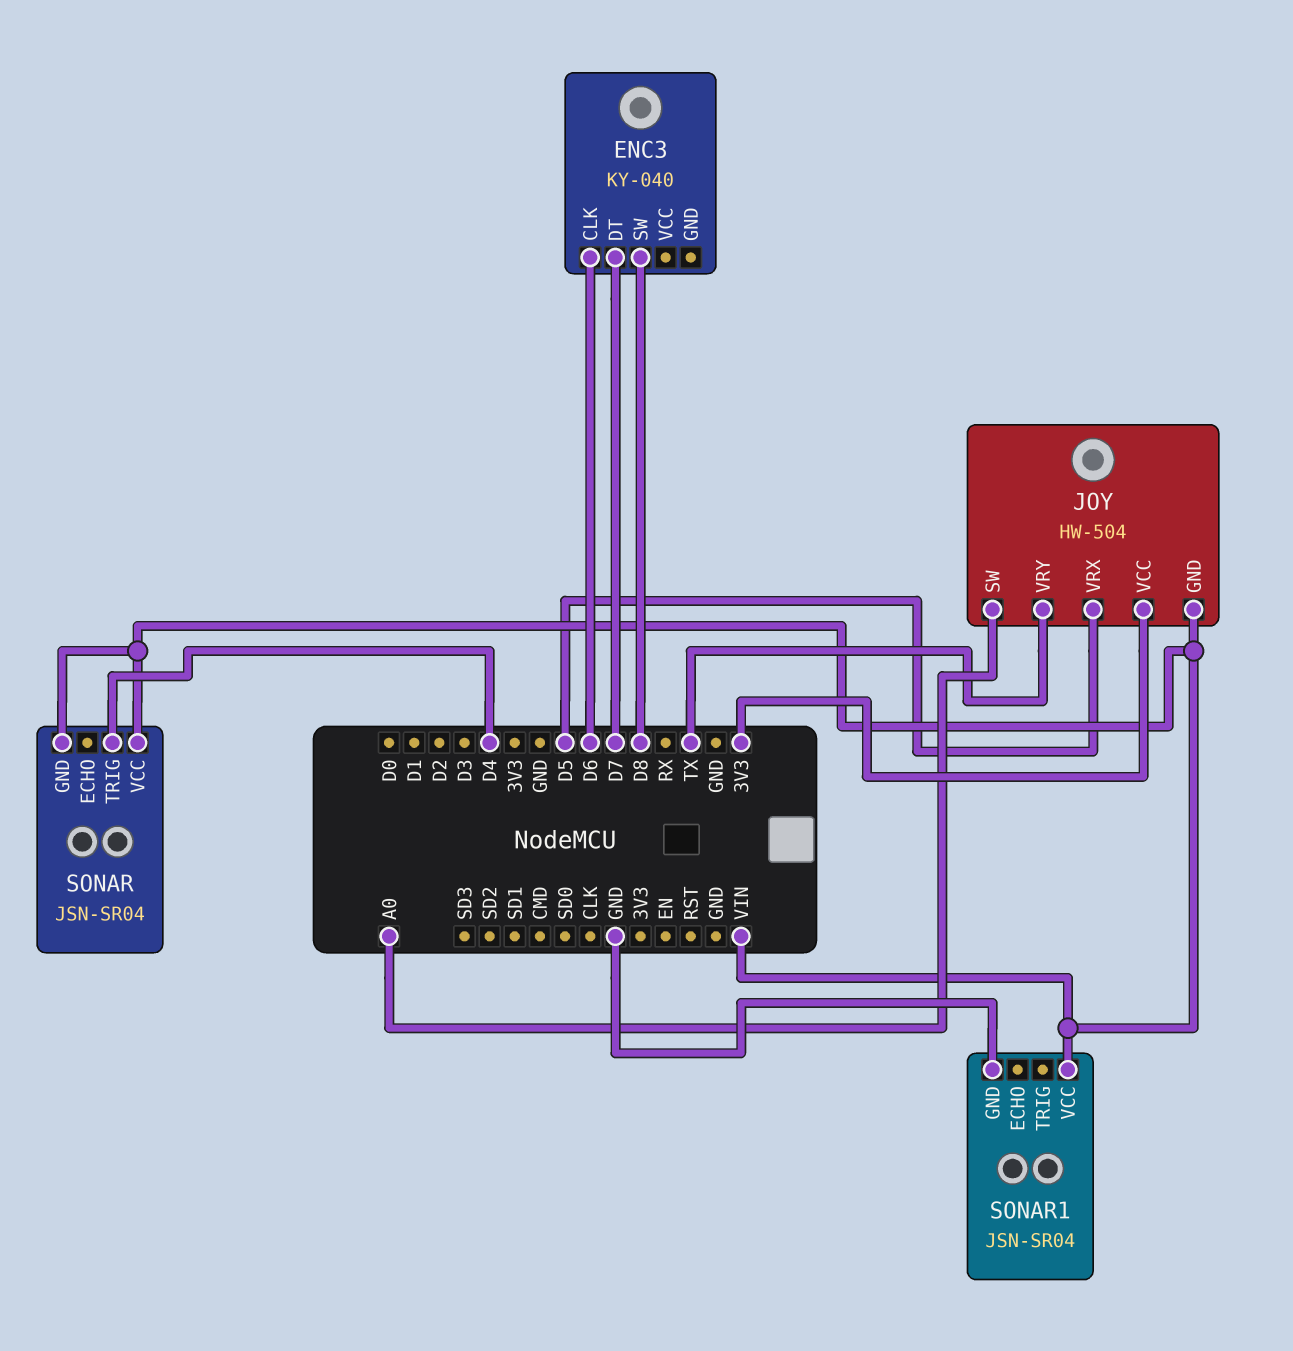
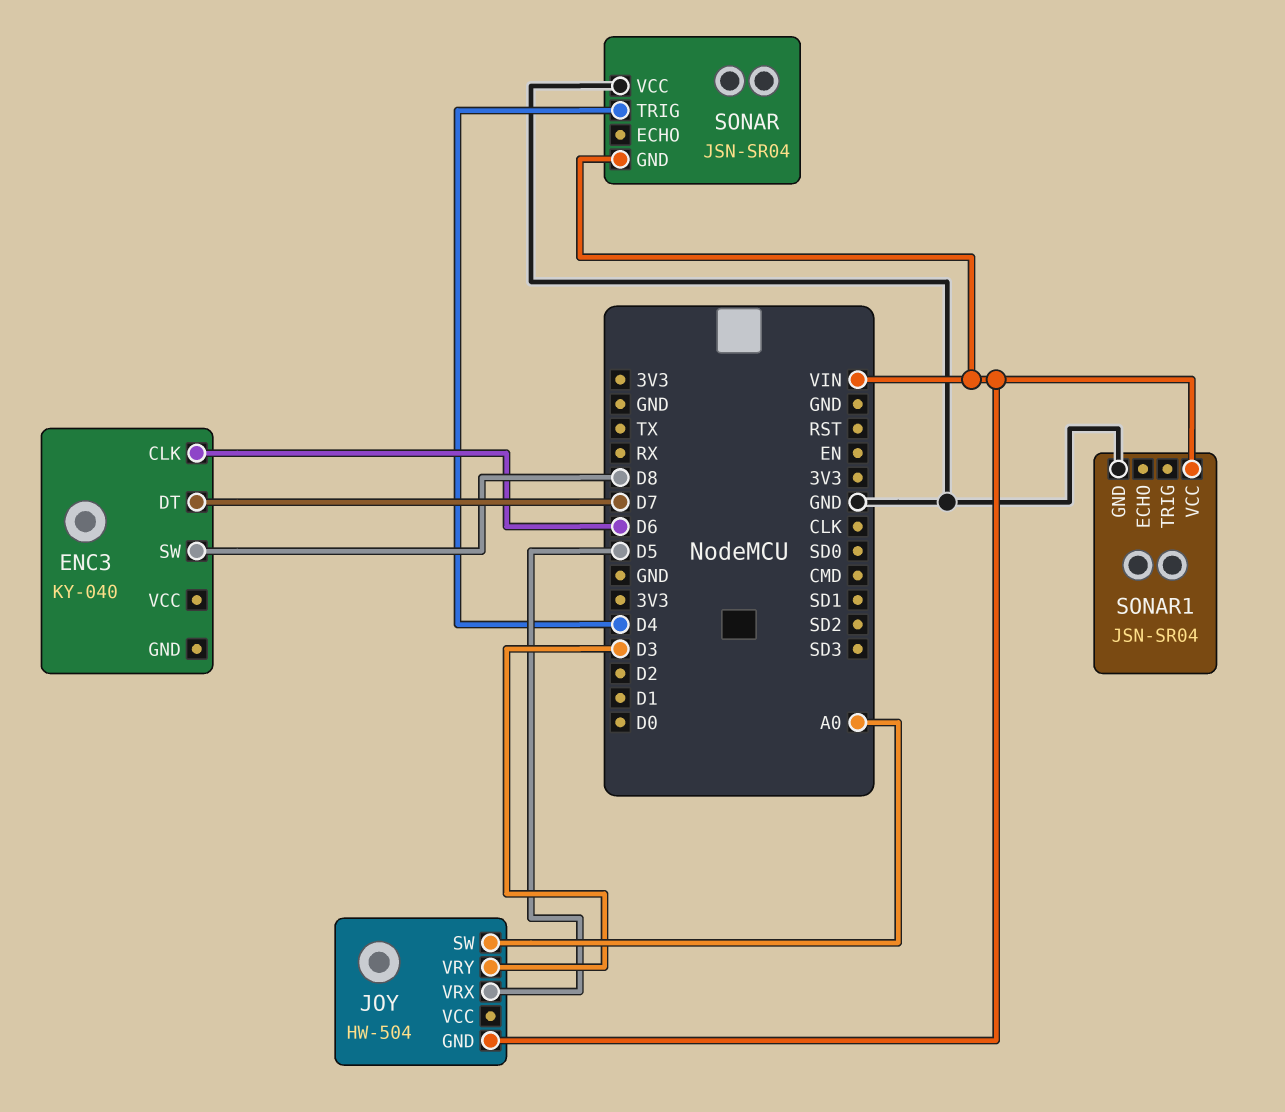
JOY pin VCC: 3V3 -> none
JOY pin VRY: TX -> D3
SONAR pin VCC: VIN -> GND

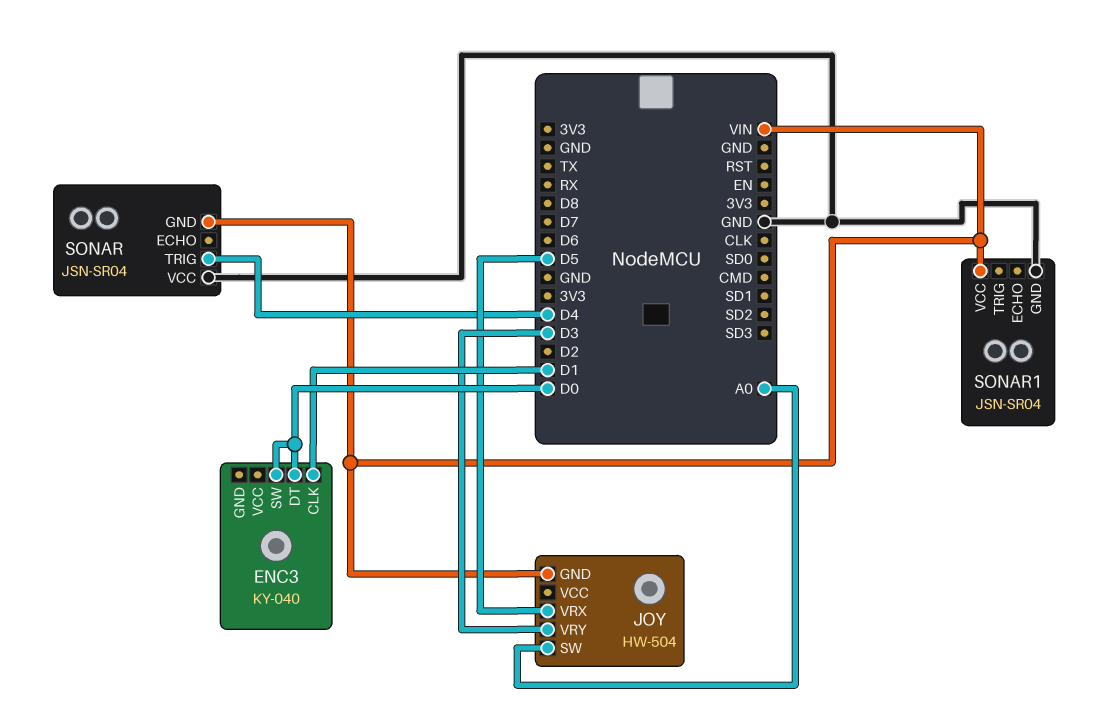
ENC3 pin CLK: D6 -> D1
ENC3 pin DT: D7 -> D0
ENC3 pin SW: D8 -> D0

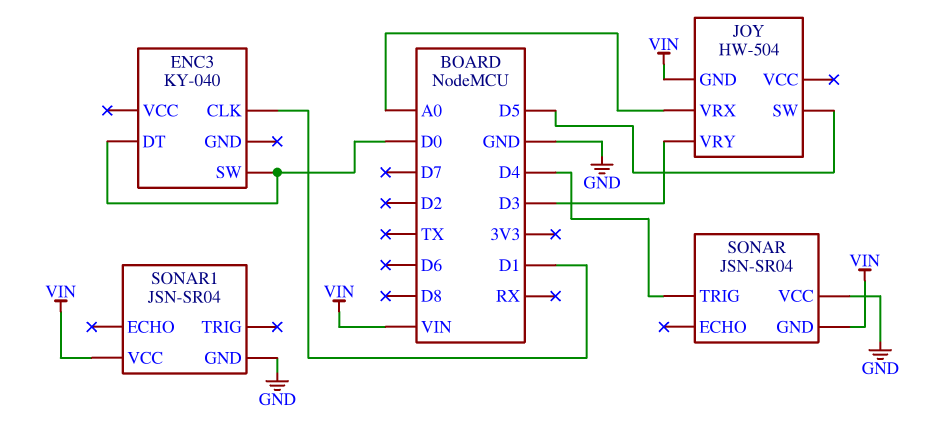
JOY pin SW: A0 -> D5
JOY pin VRX: D5 -> A0

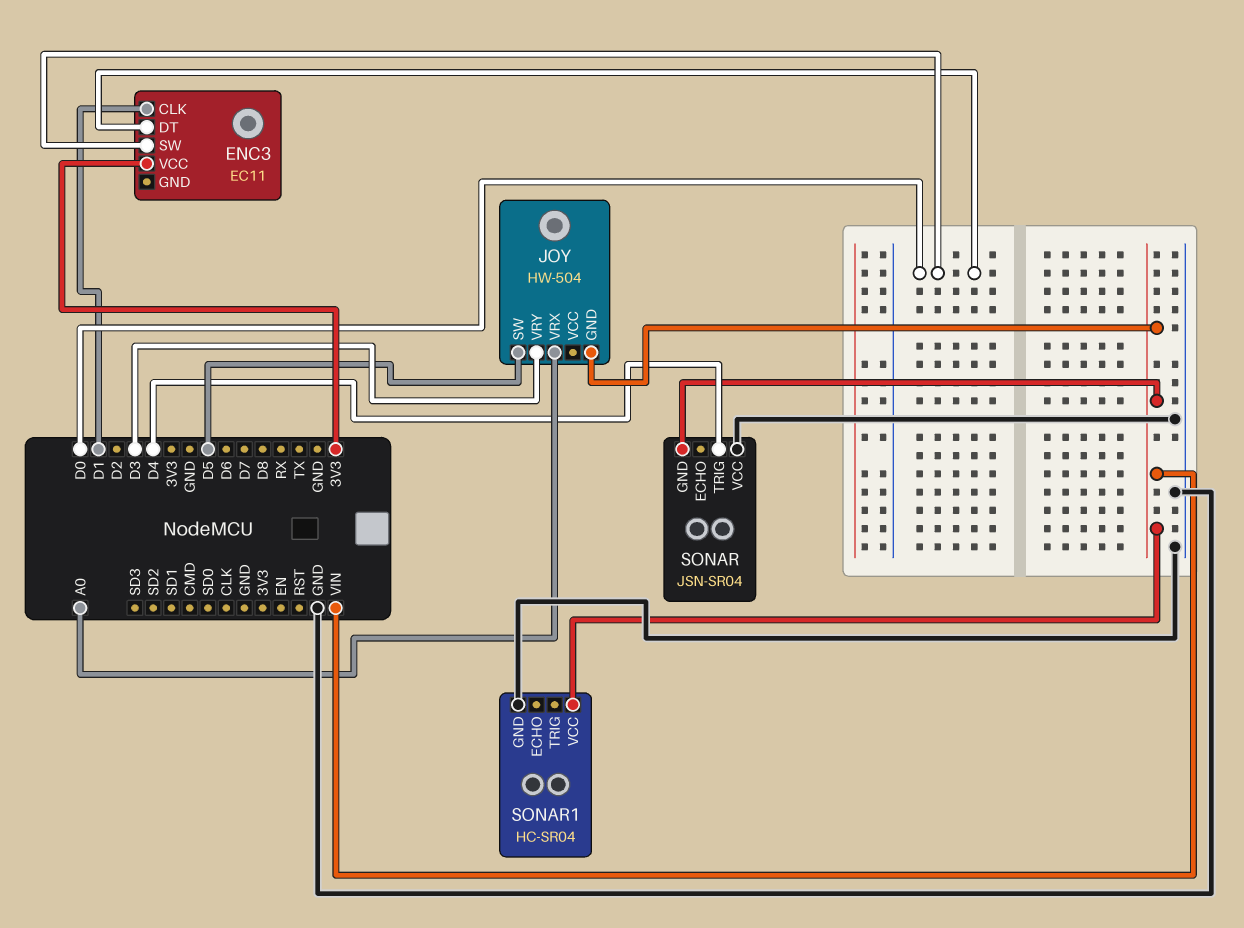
ENC3: KY-040 -> EC11
ENC3 pin VCC: none -> 3V3
SONAR1: JSN-SR04 -> HC-SR04

